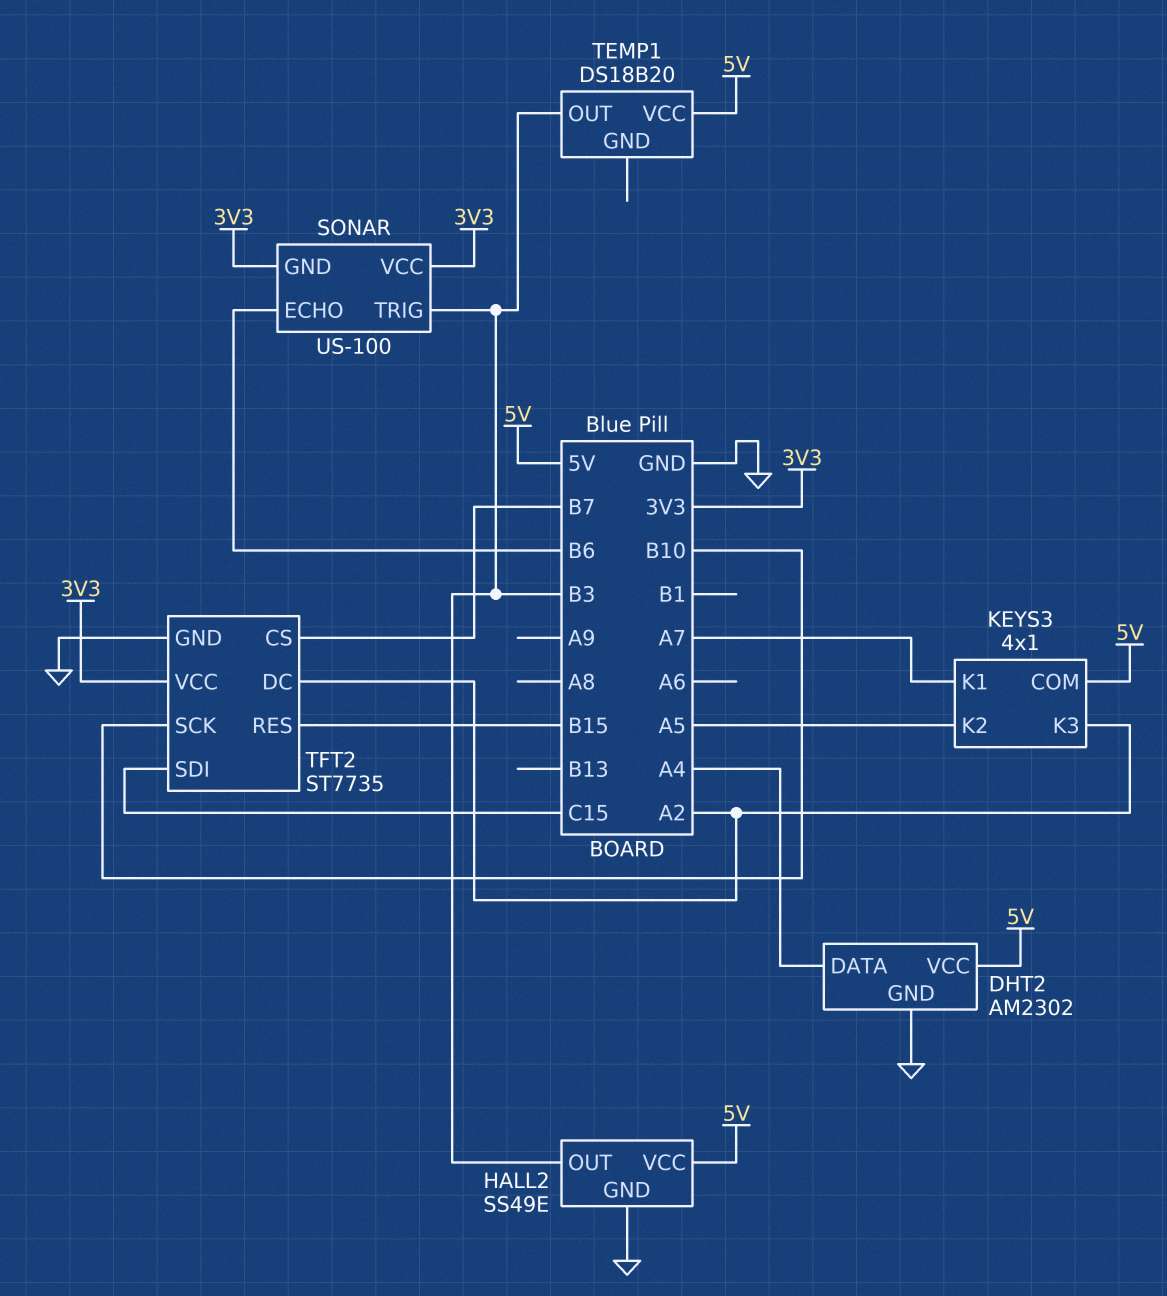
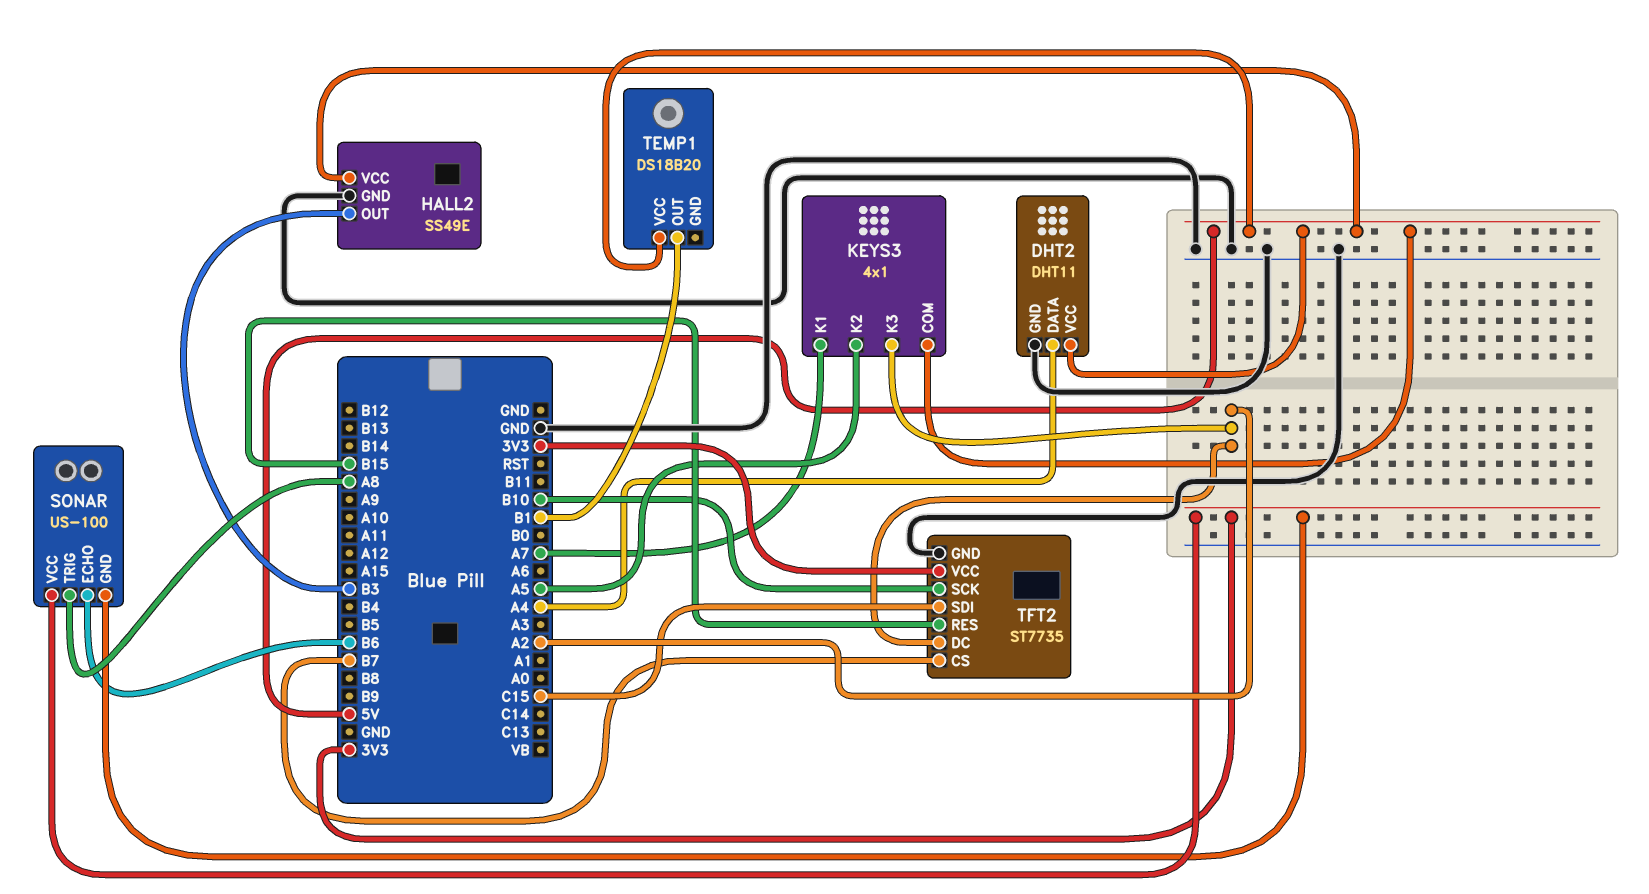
DHT2: AM2302 -> DHT11
SONAR pin TRIG: B3 -> A8
TEMP1 pin OUT: B3 -> B1

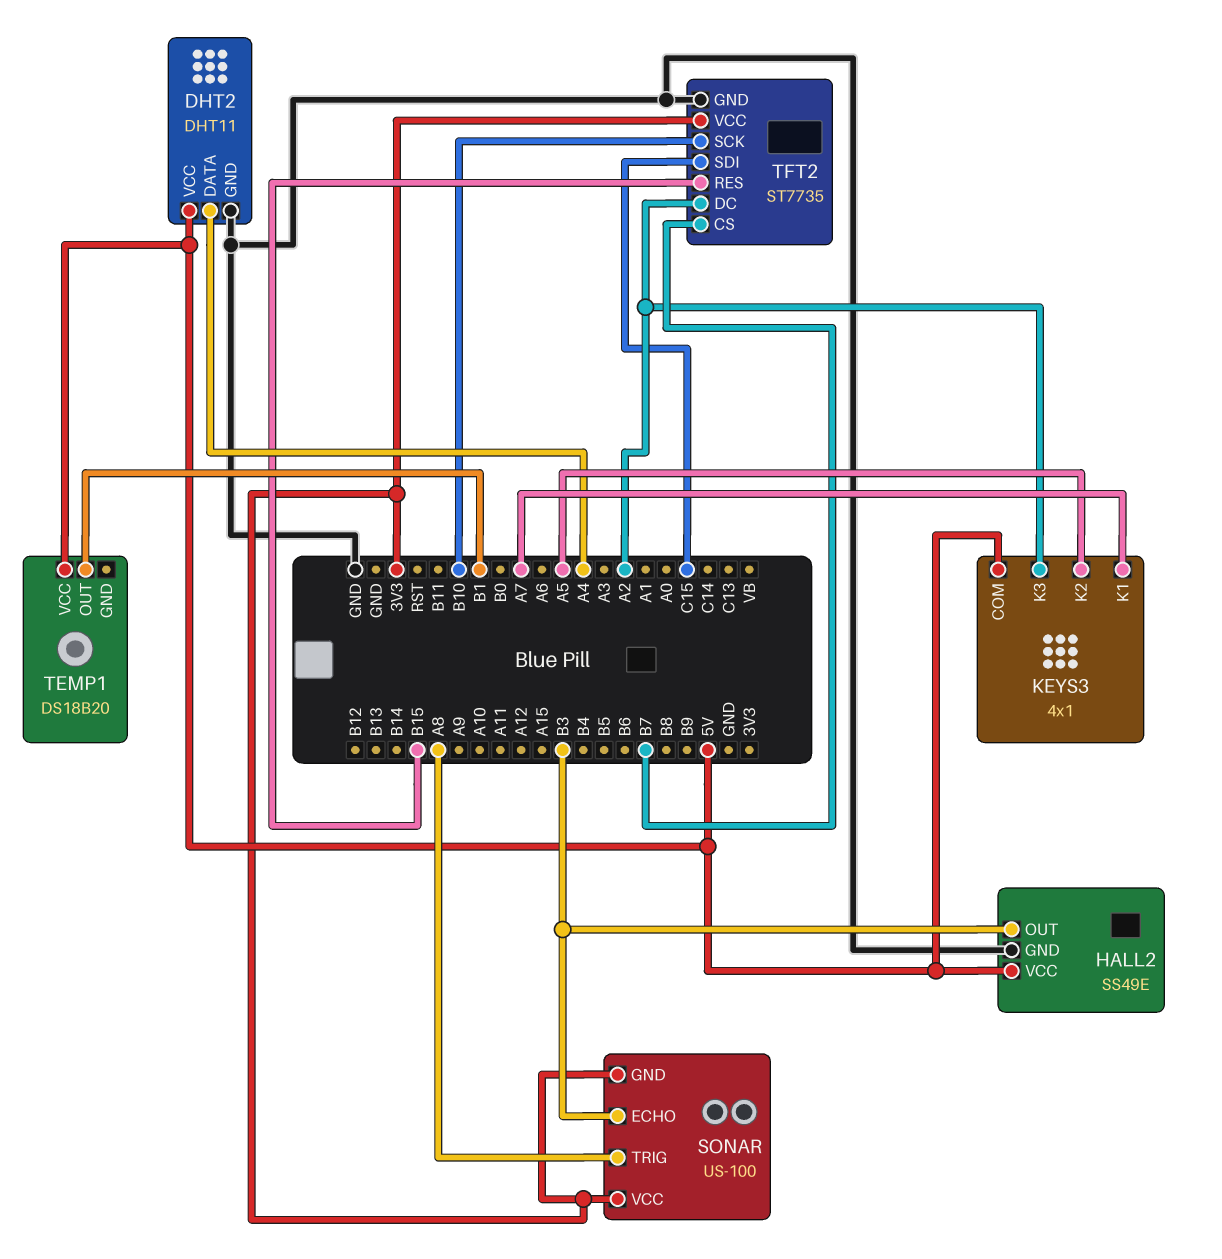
SONAR pin ECHO: B6 -> B3

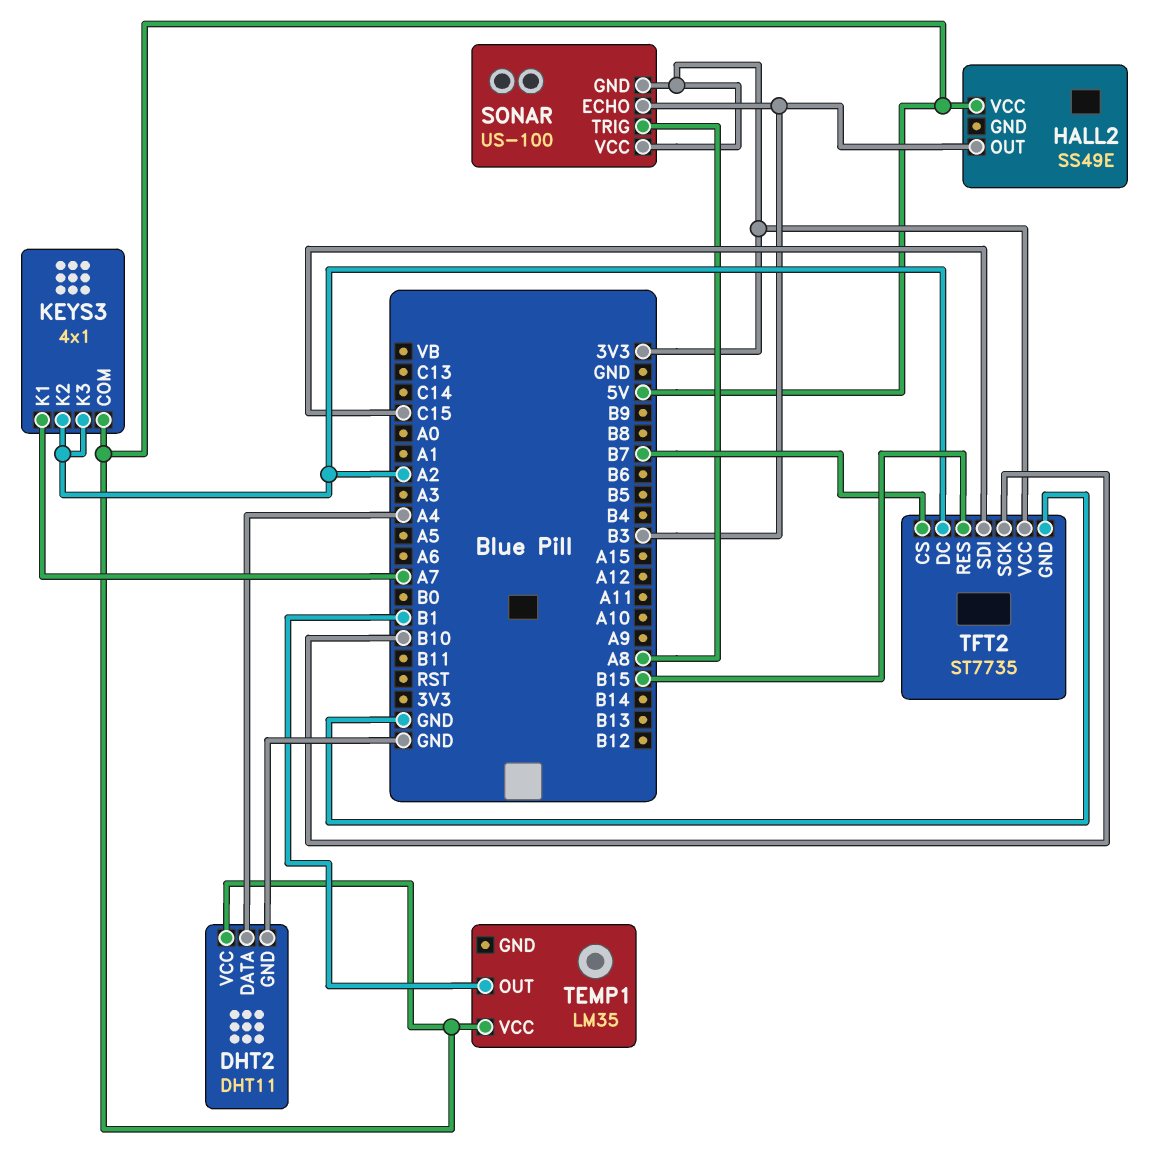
HALL2 pin GND: GND -> none
KEYS3 pin K2: A5 -> A2
TEMP1: DS18B20 -> LM35

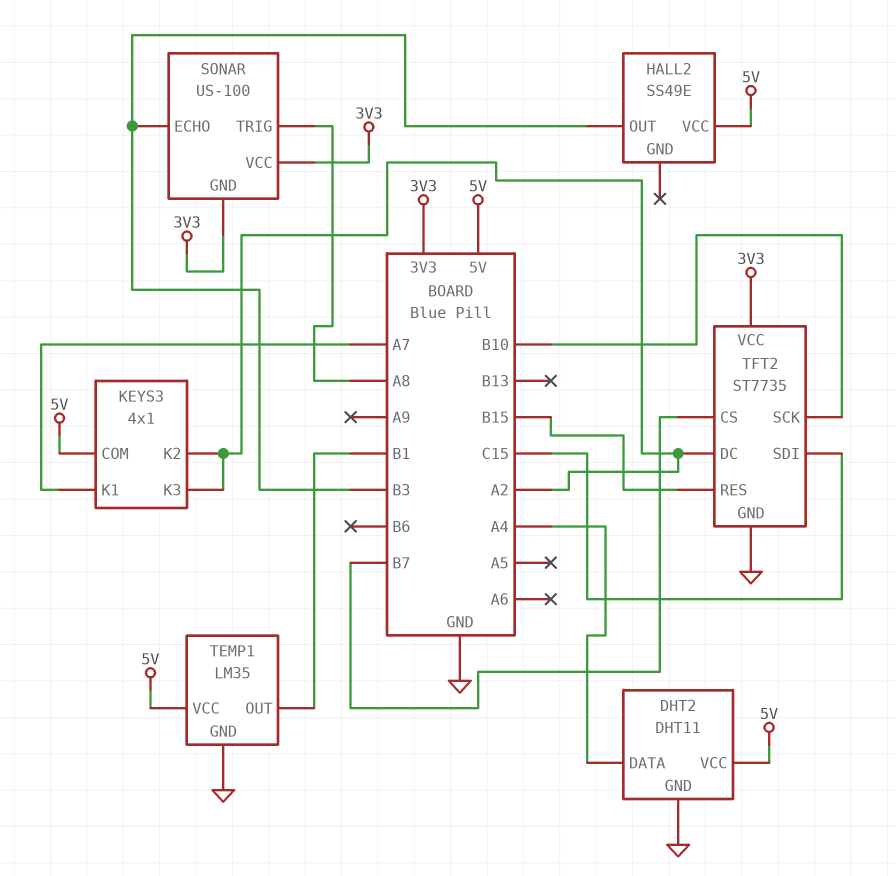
TEMP1 pin GND: none -> GND

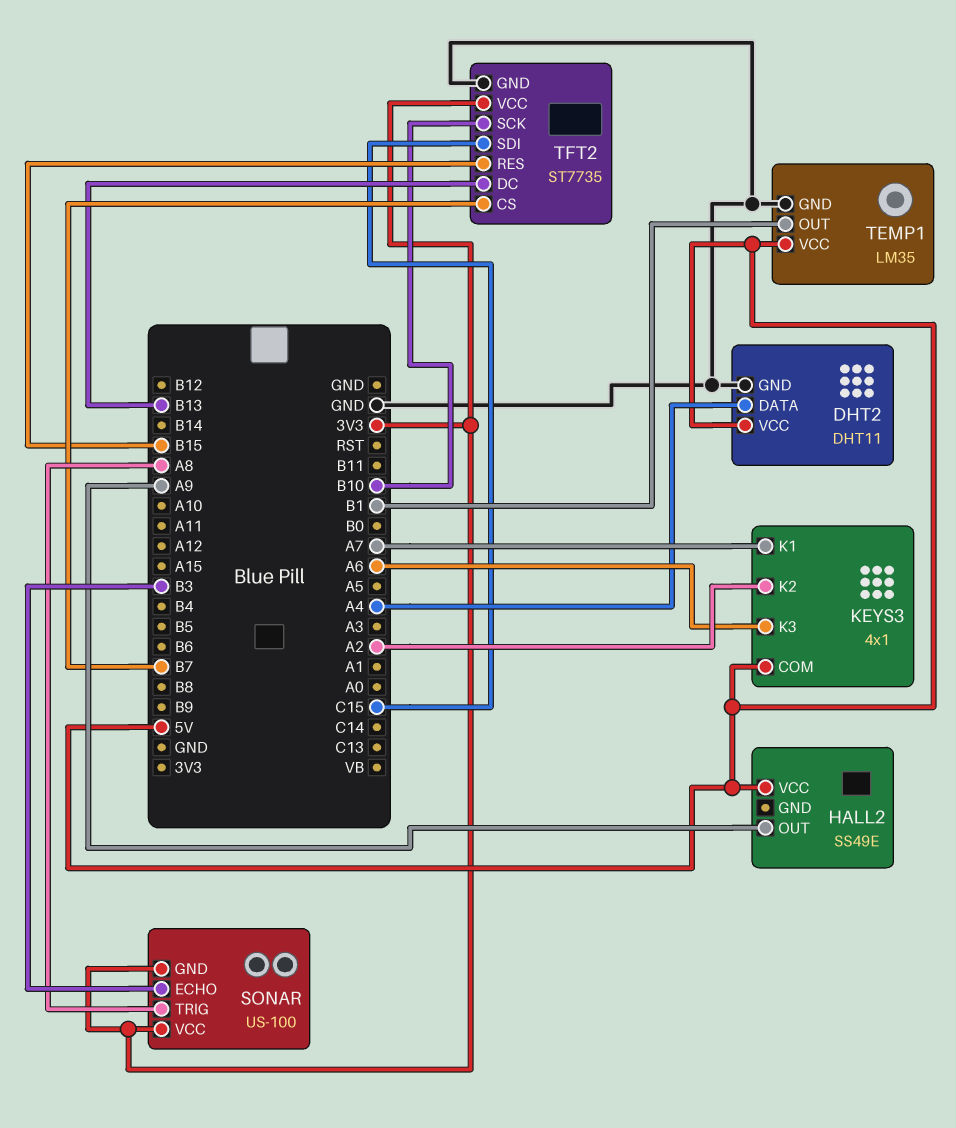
HALL2 pin OUT: B3 -> A9
KEYS3 pin K3: A2 -> A6
TFT2 pin DC: A2 -> B13

